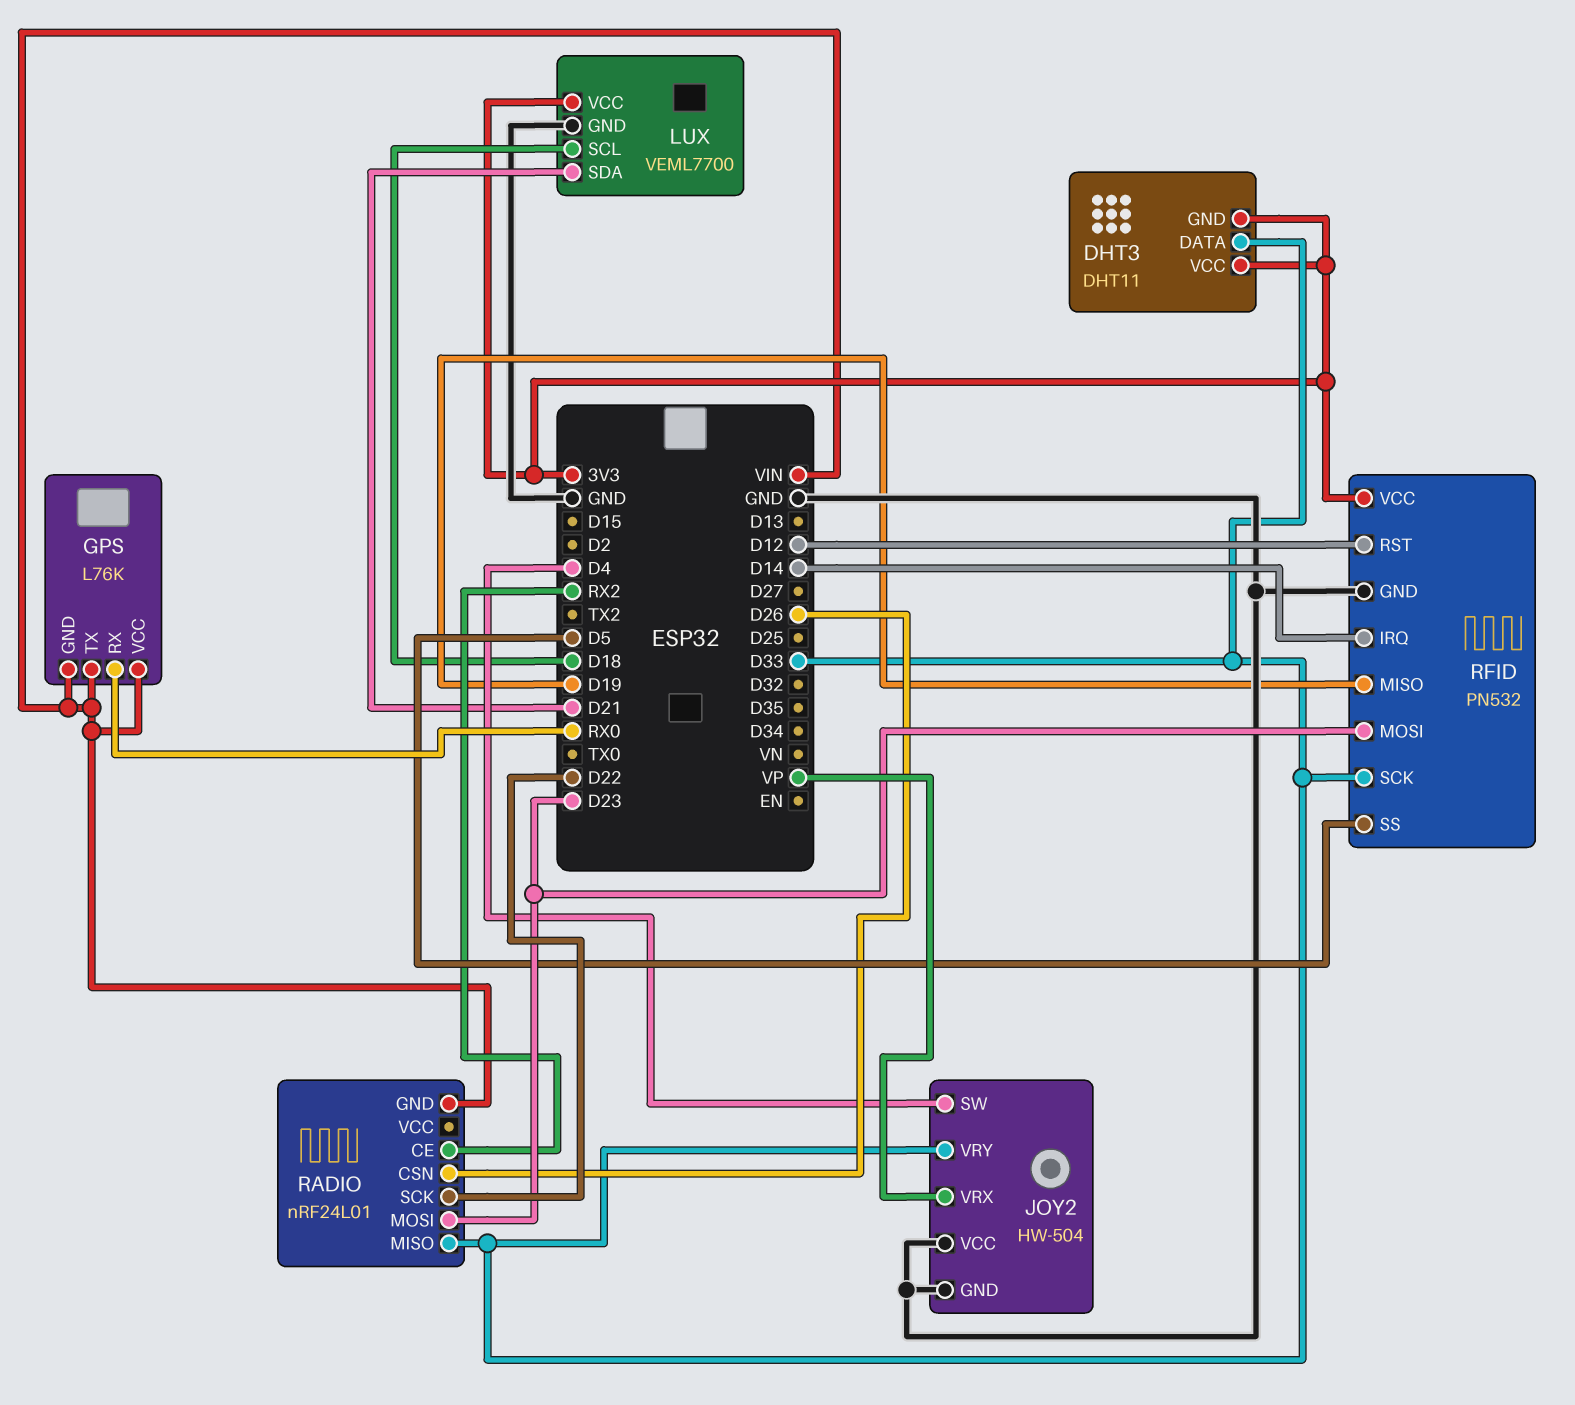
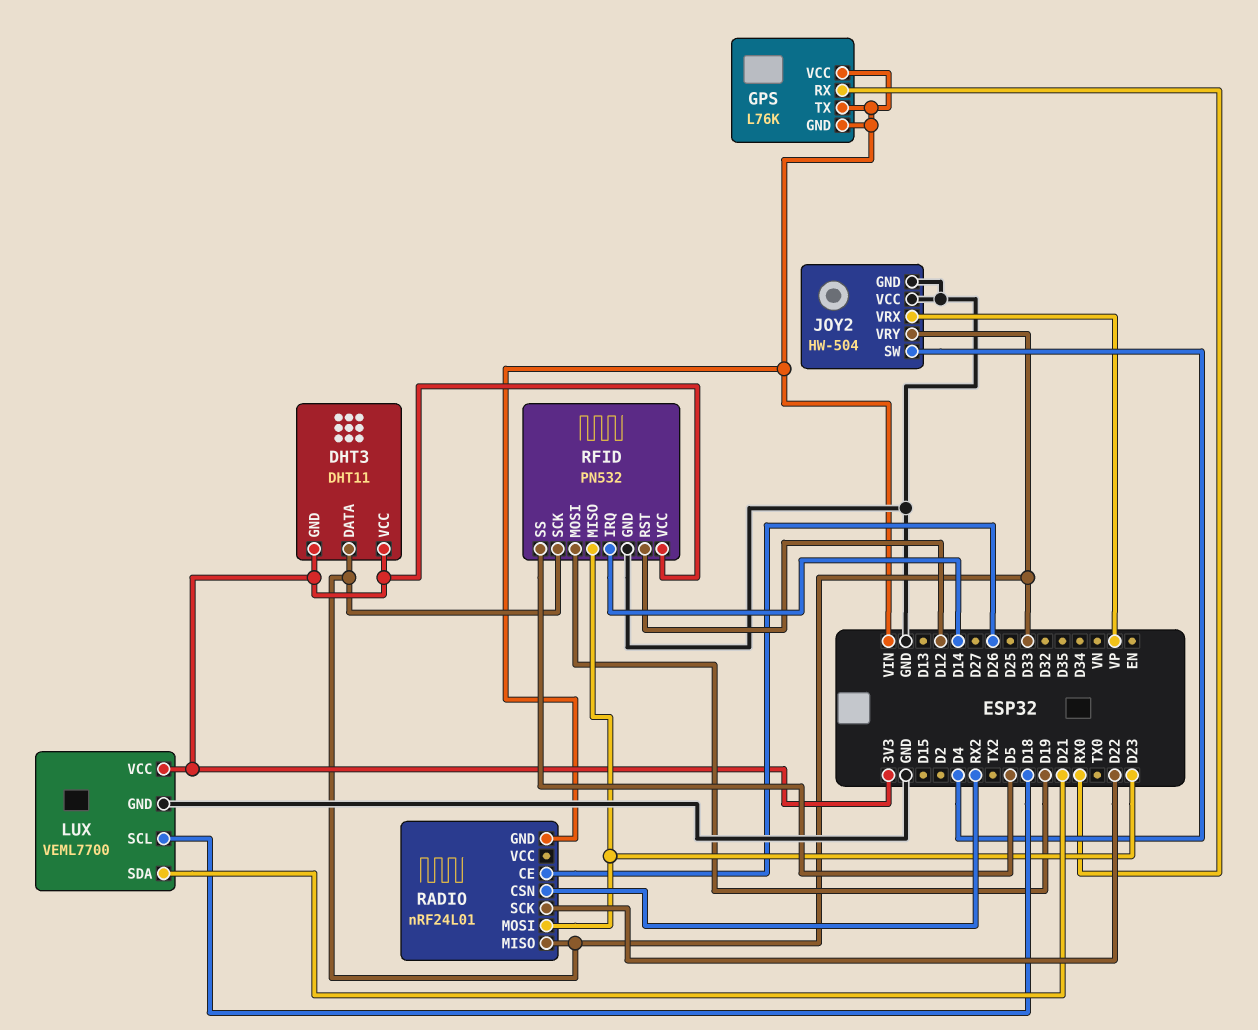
RADIO pin CE: RX2 -> D26
RADIO pin CSN: D26 -> RX2
RFID pin MISO: D19 -> D23
RFID pin MOSI: D23 -> D19

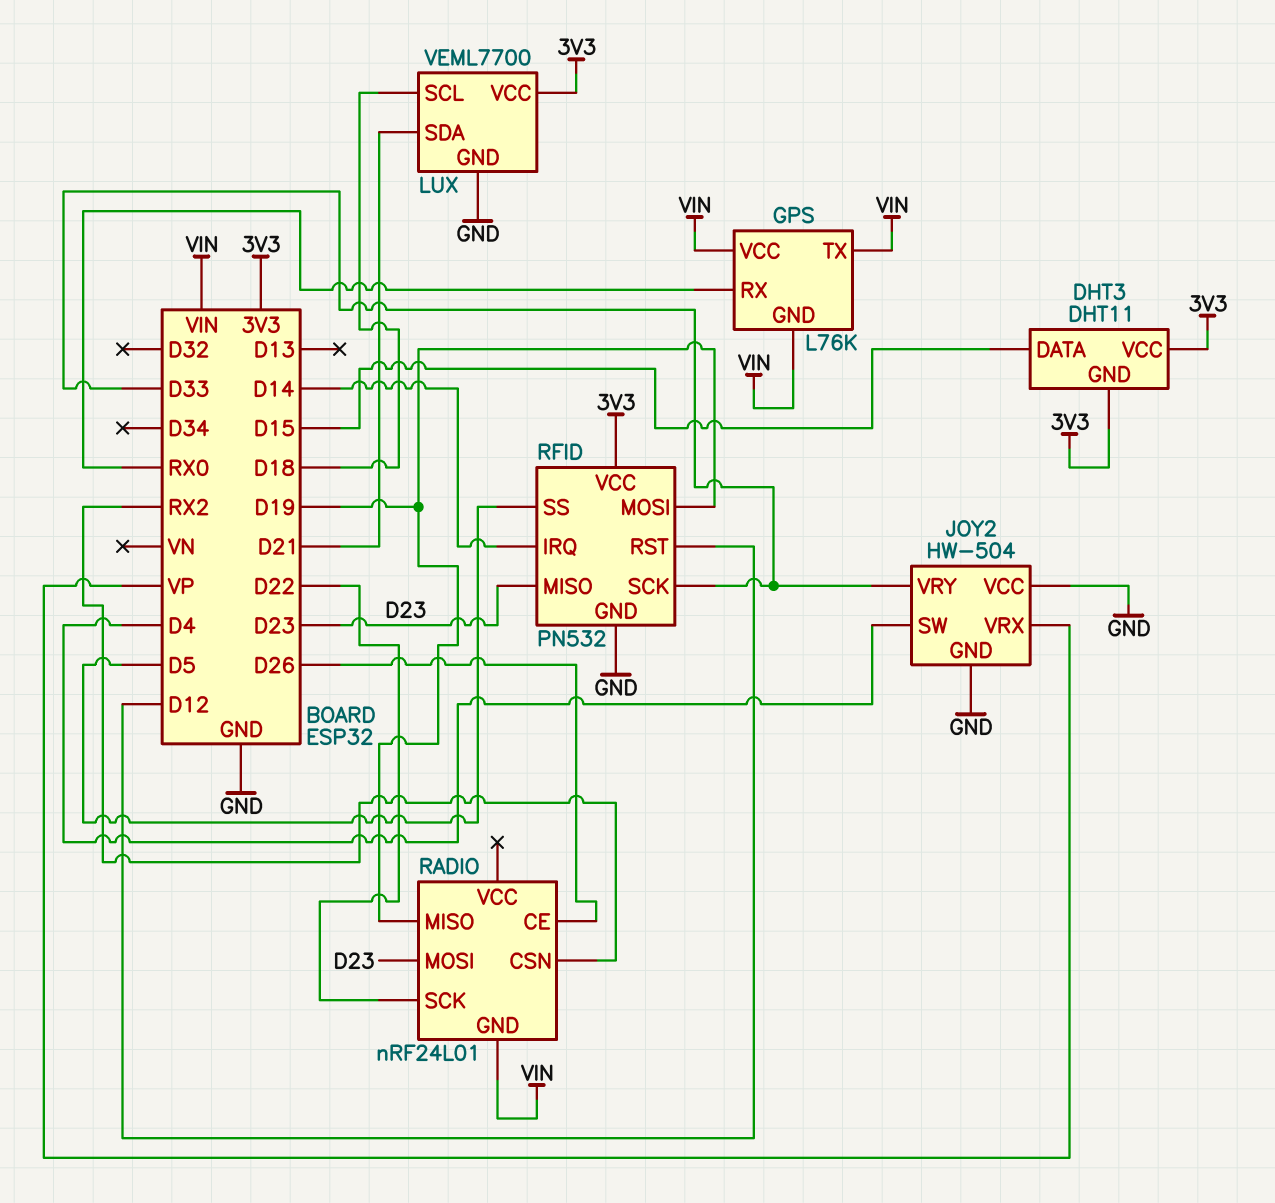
DHT3 pin DATA: D33 -> D15
RADIO pin MISO: D33 -> D19

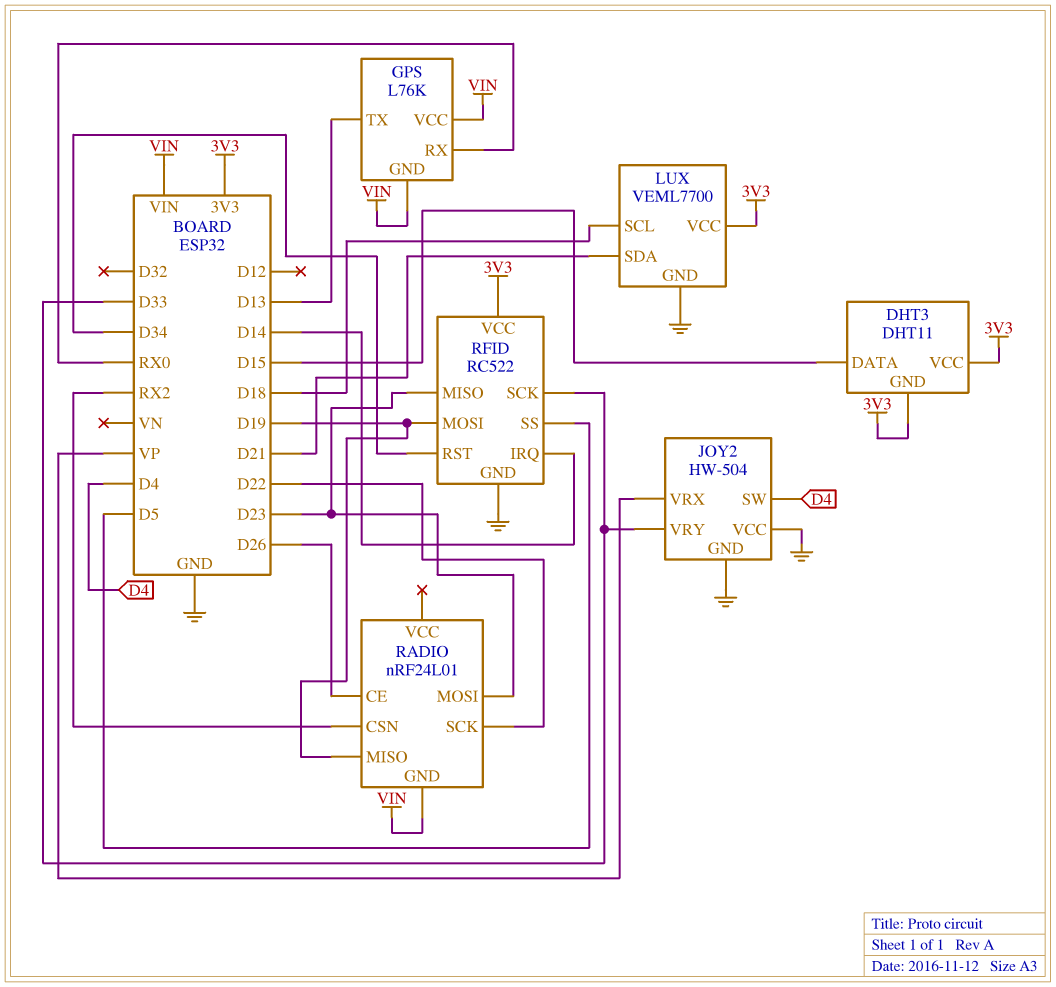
GPS pin TX: VIN -> D13
RFID: PN532 -> RC522
RFID pin RST: D12 -> D34

